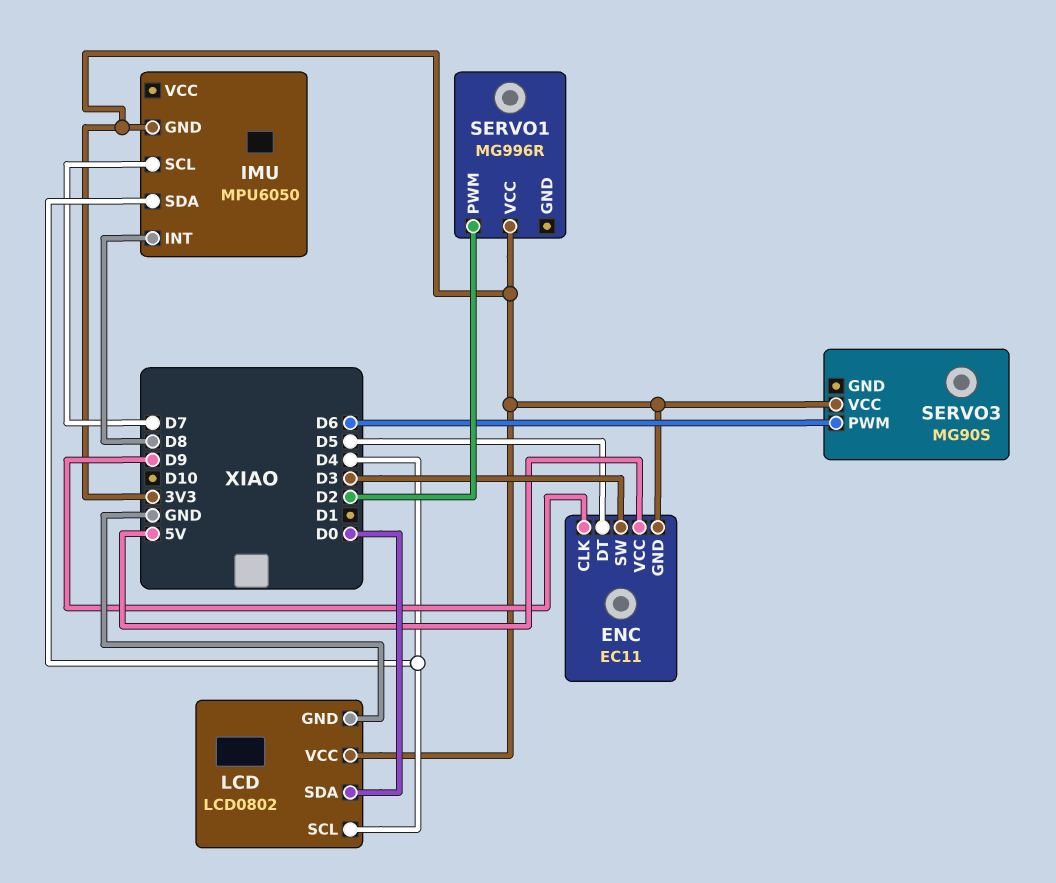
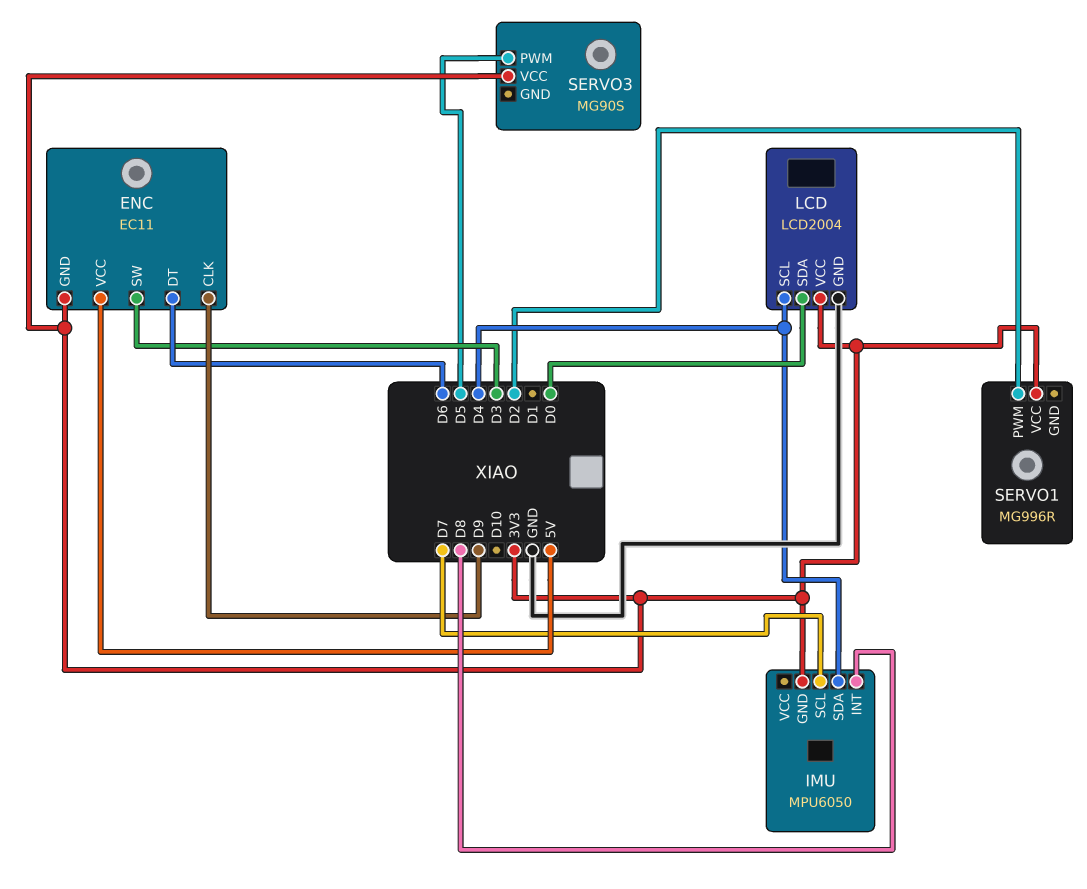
ENC pin DT: D5 -> D6
LCD: LCD0802 -> LCD2004
SERVO3 pin PWM: D6 -> D5

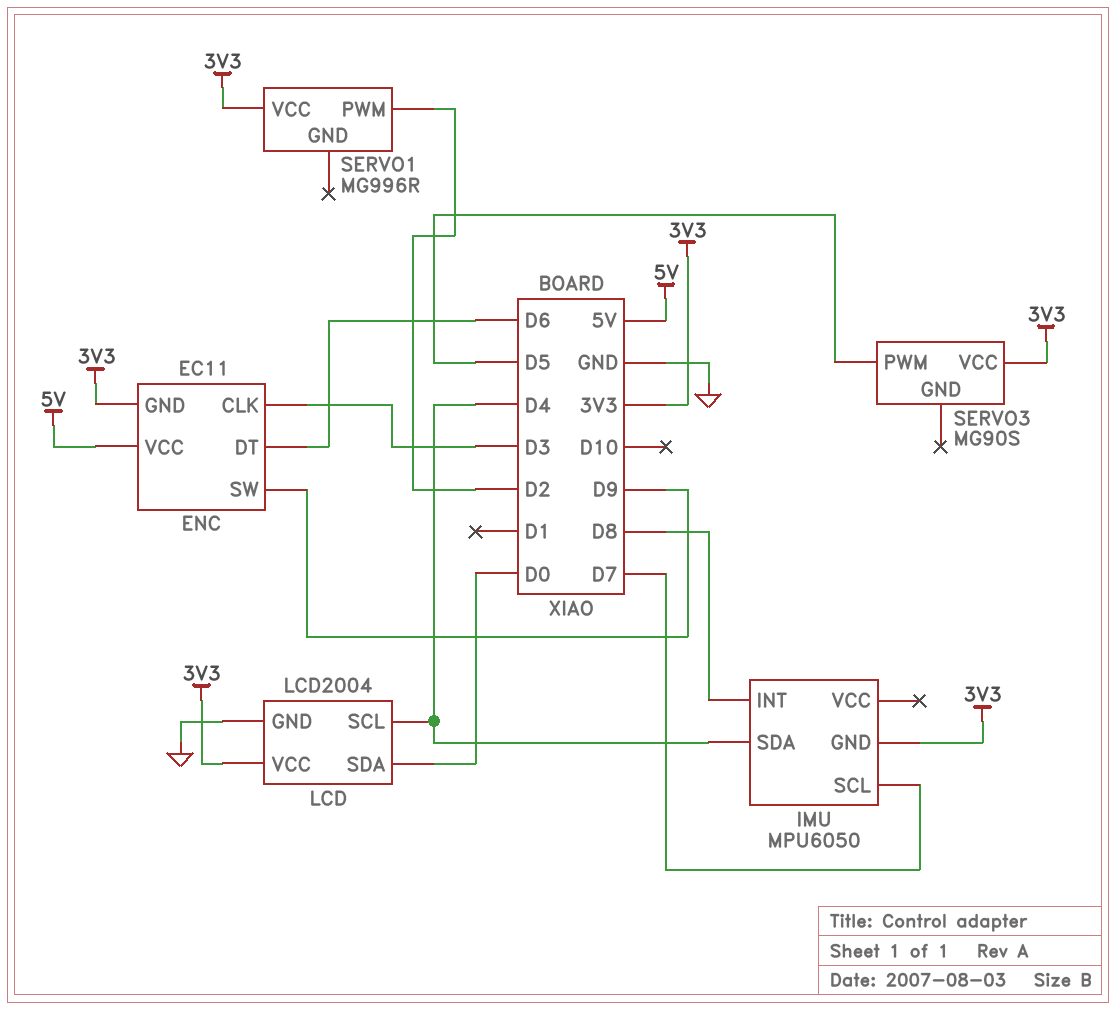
ENC pin CLK: D9 -> D3
ENC pin SW: D3 -> D9

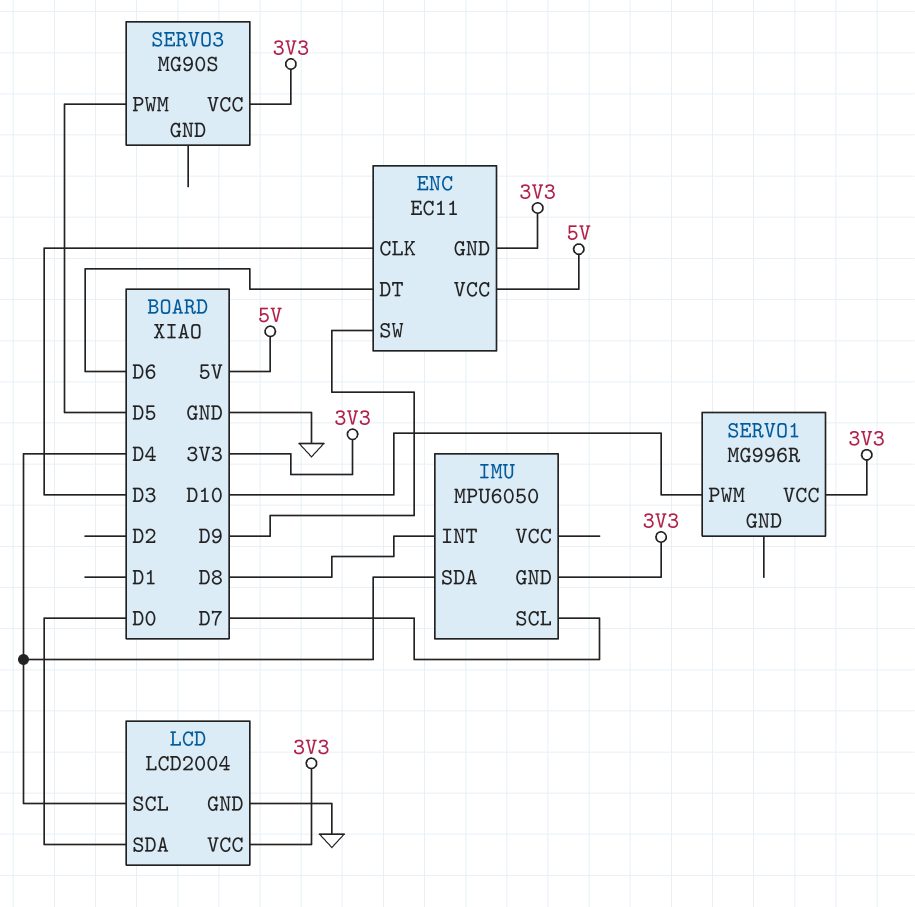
SERVO1 pin PWM: D2 -> D10

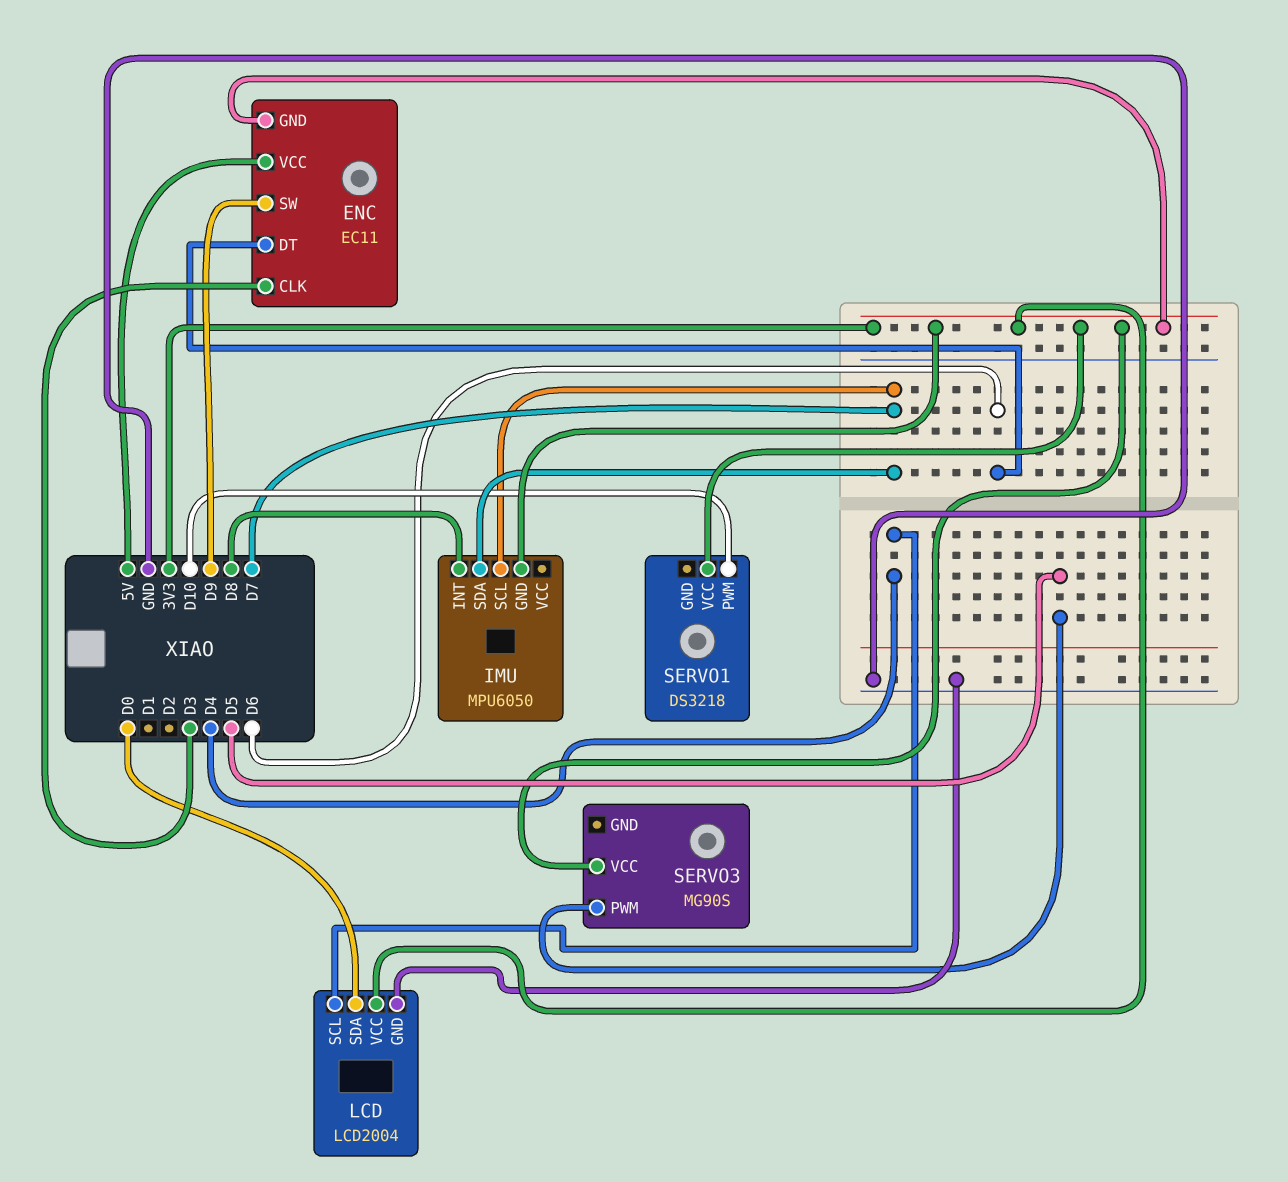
IMU pin SDA: D4 -> D7
SERVO1: MG996R -> DS3218

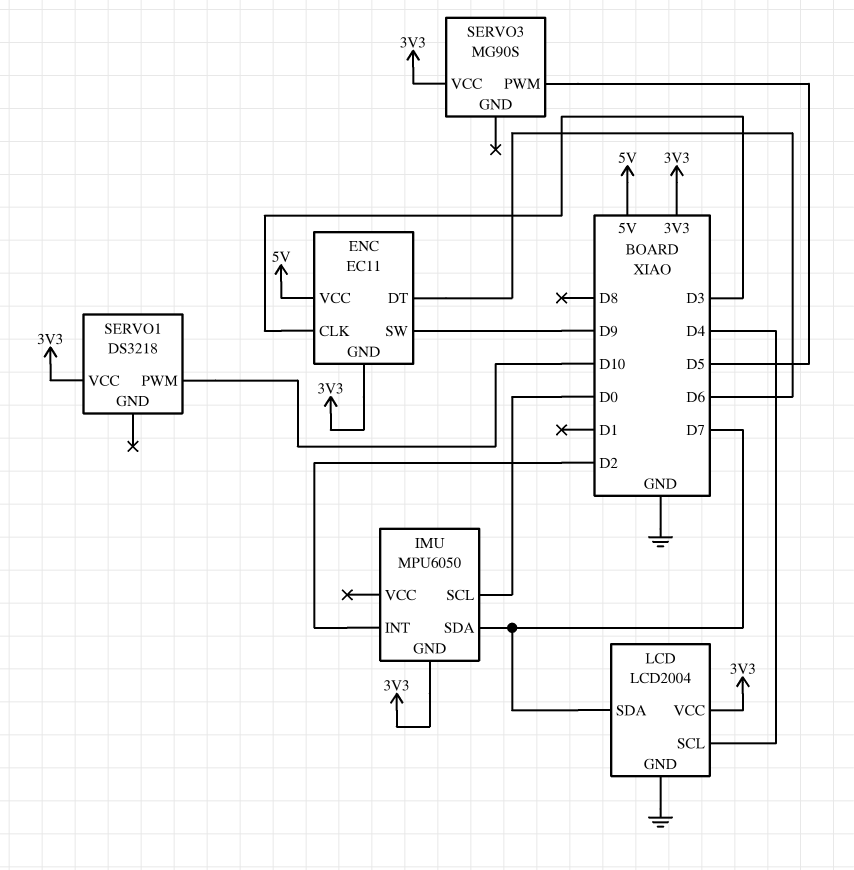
IMU pin INT: D8 -> D2
IMU pin SCL: D7 -> D0
LCD pin SDA: D0 -> D7

